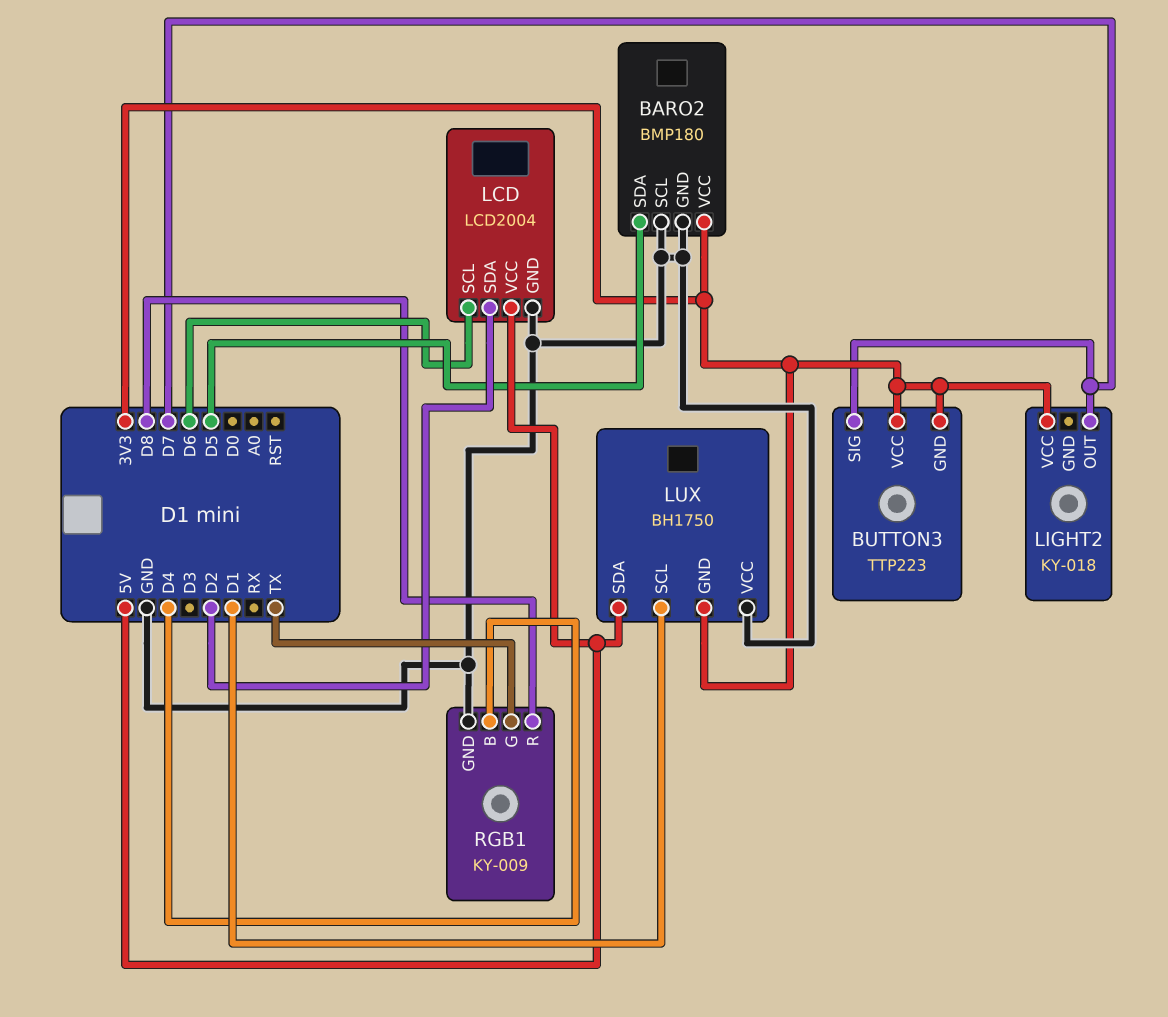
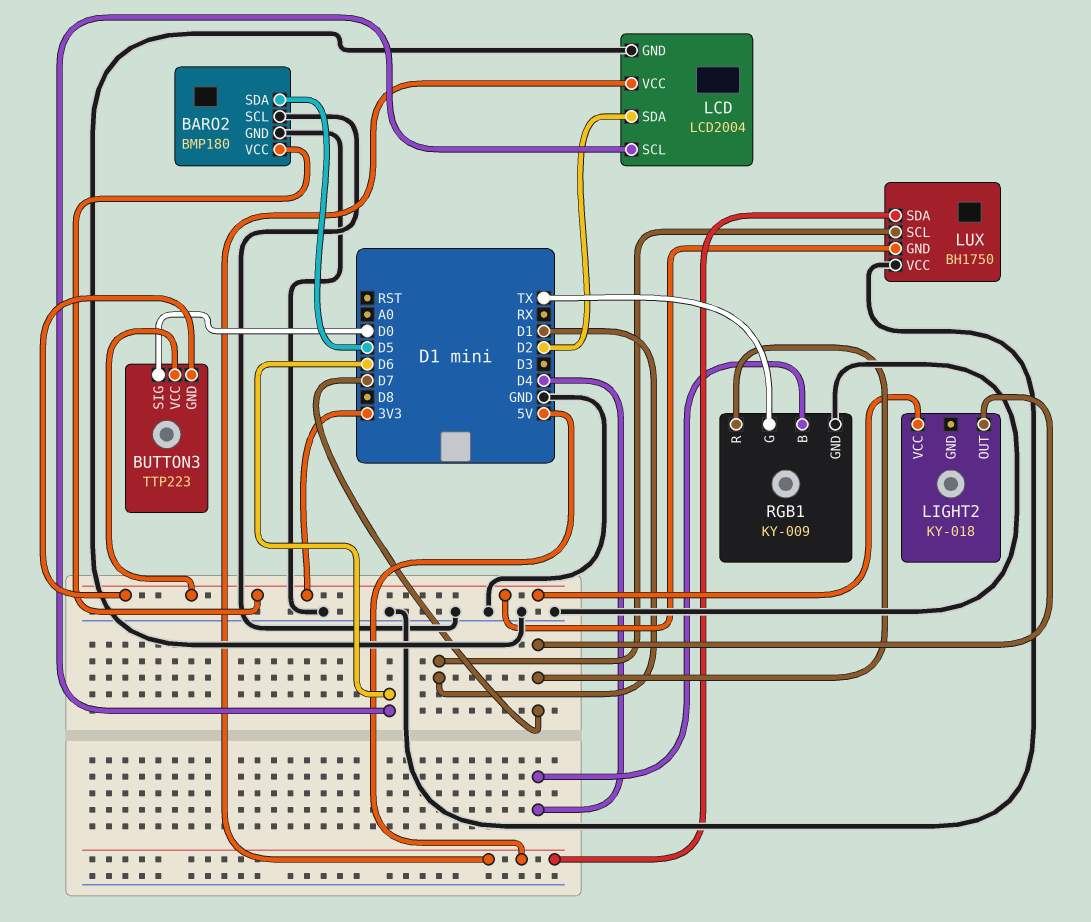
BUTTON3 pin SIG: D7 -> D0
RGB1 pin R: D8 -> D7

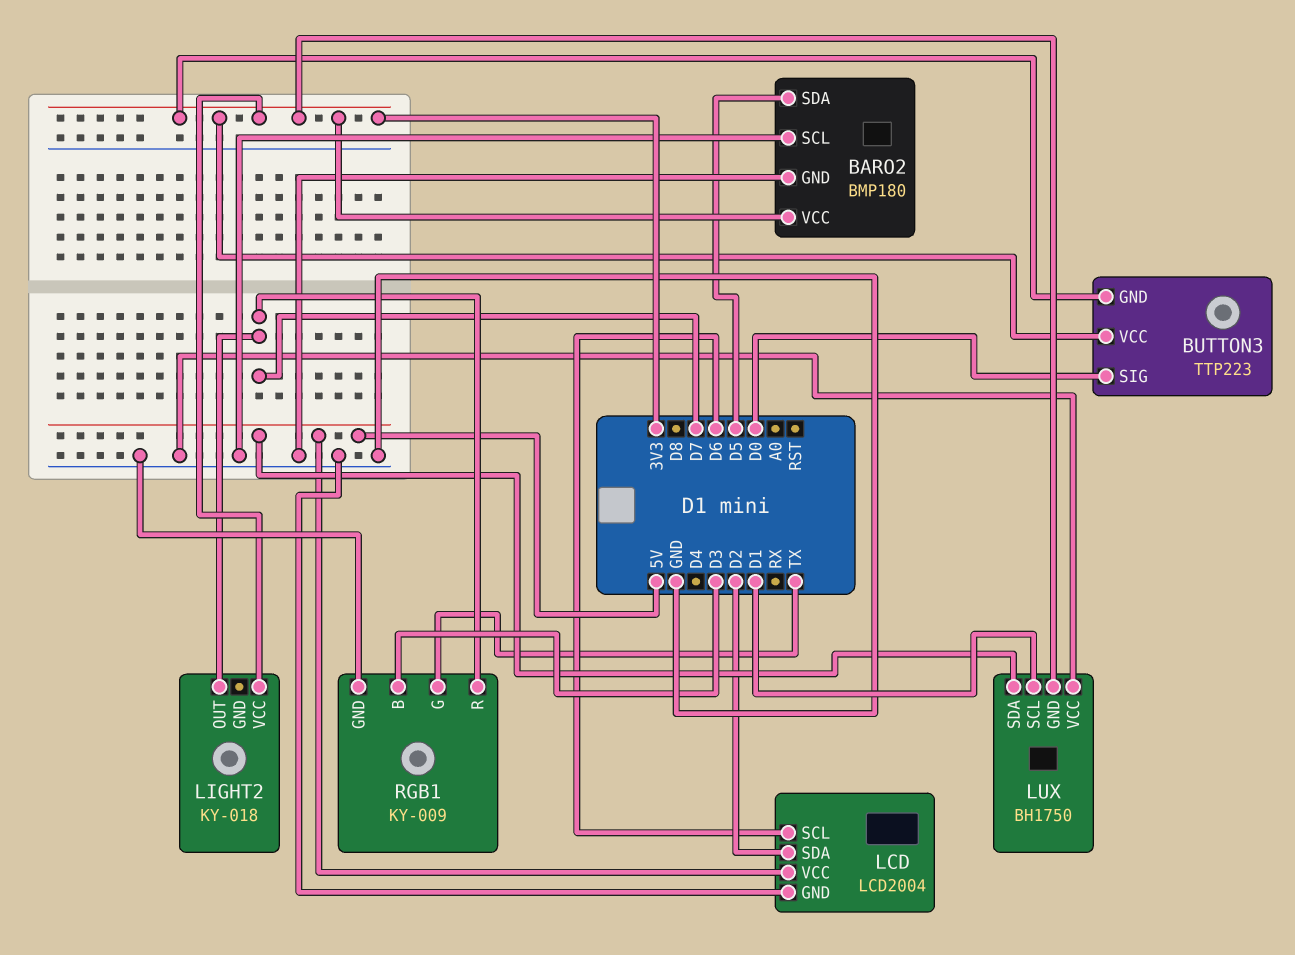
RGB1 pin B: D4 -> D3

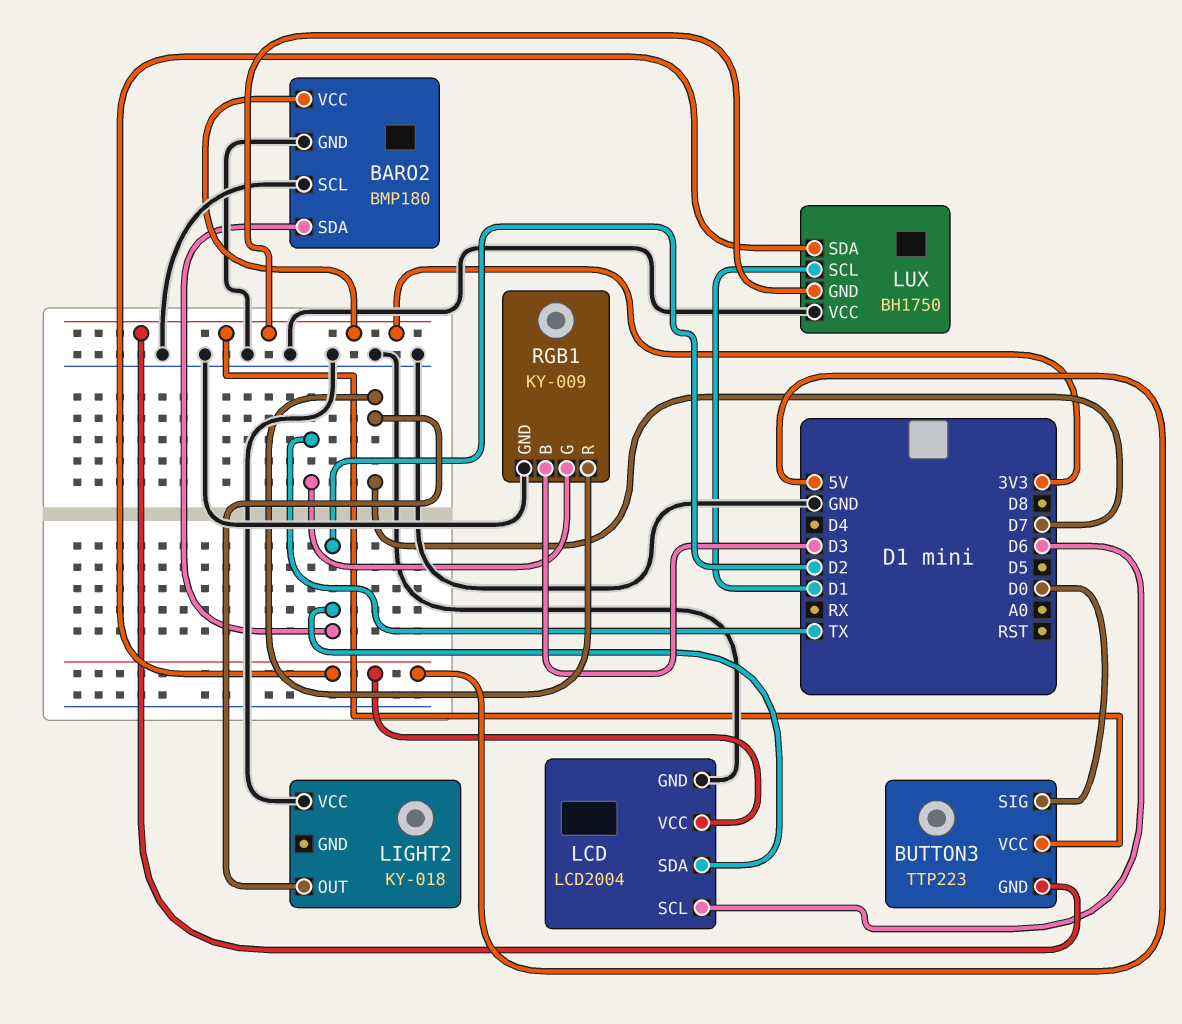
BARO2 pin SDA: D5 -> D2
LIGHT2 pin VCC: 3V3 -> GND

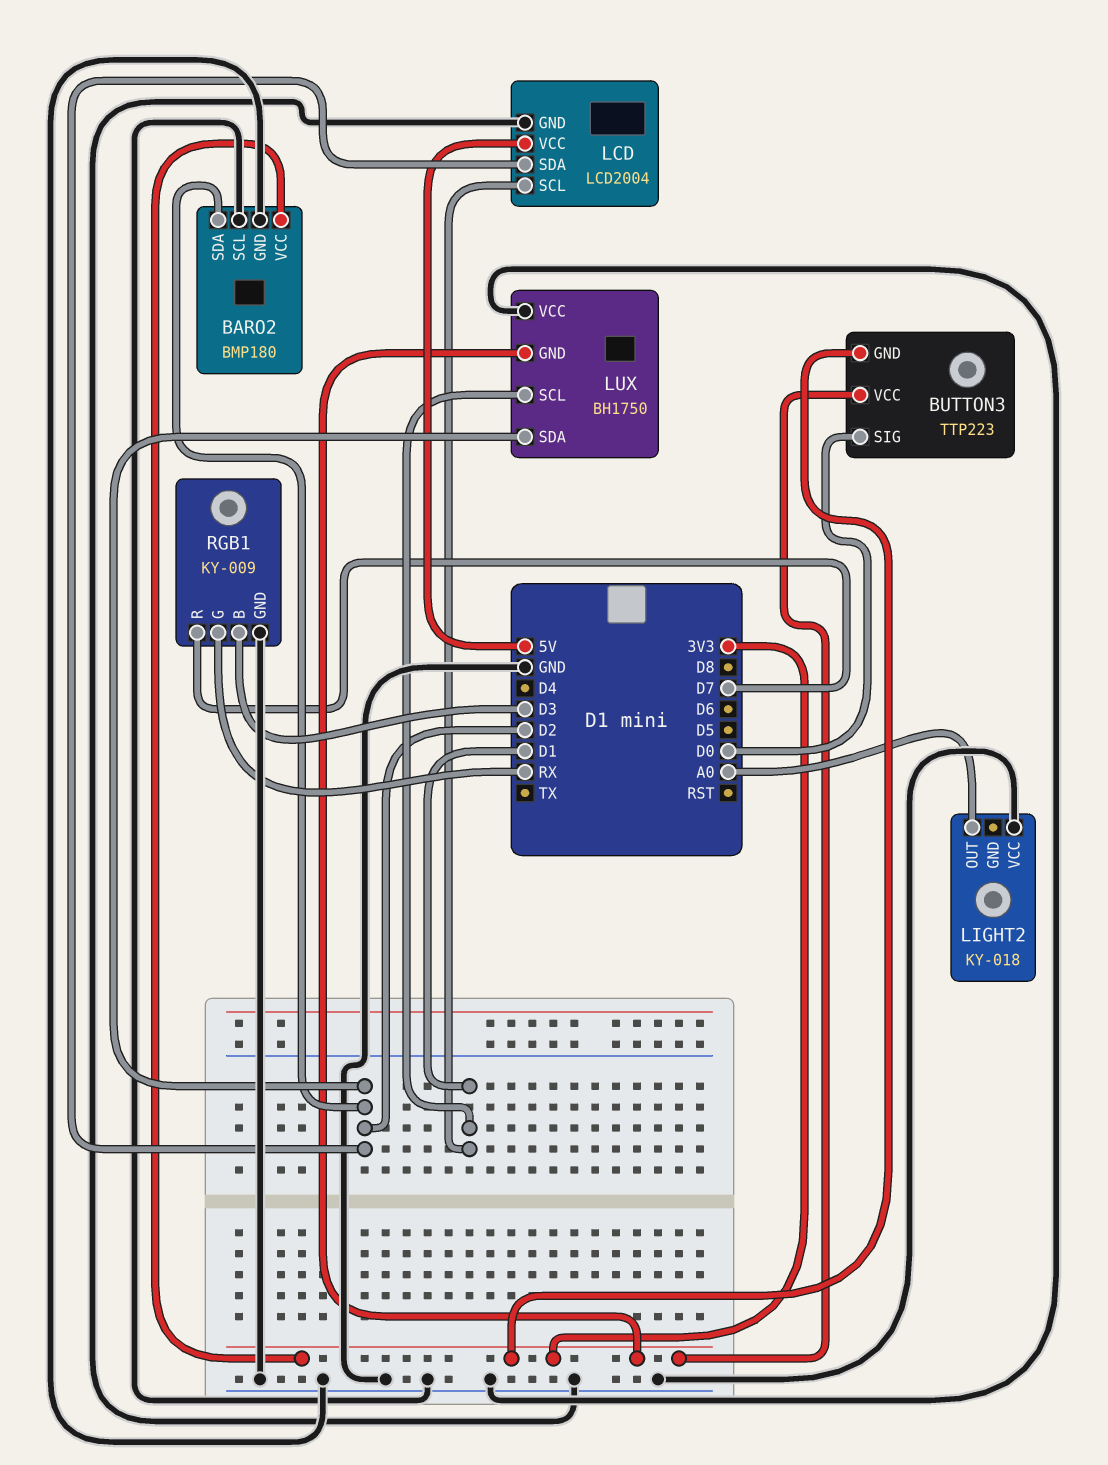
LCD pin SCL: D6 -> D1
LIGHT2 pin OUT: D7 -> A0
LUX pin SDA: 5V -> D2
RGB1 pin G: TX -> RX

